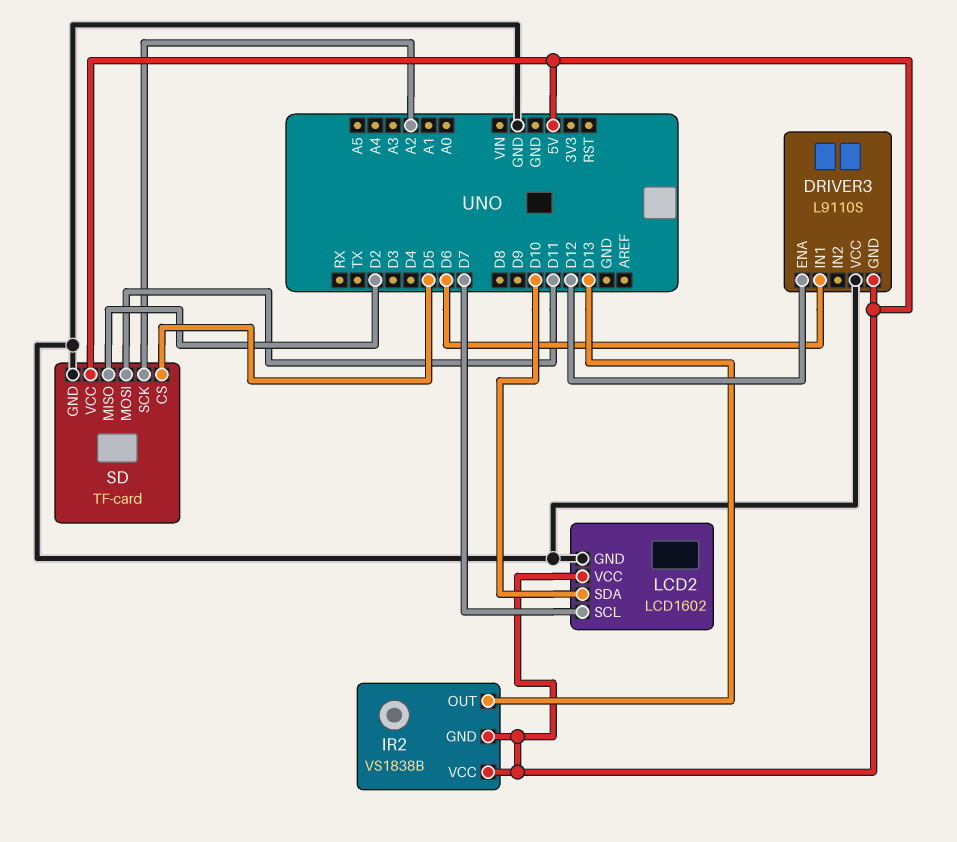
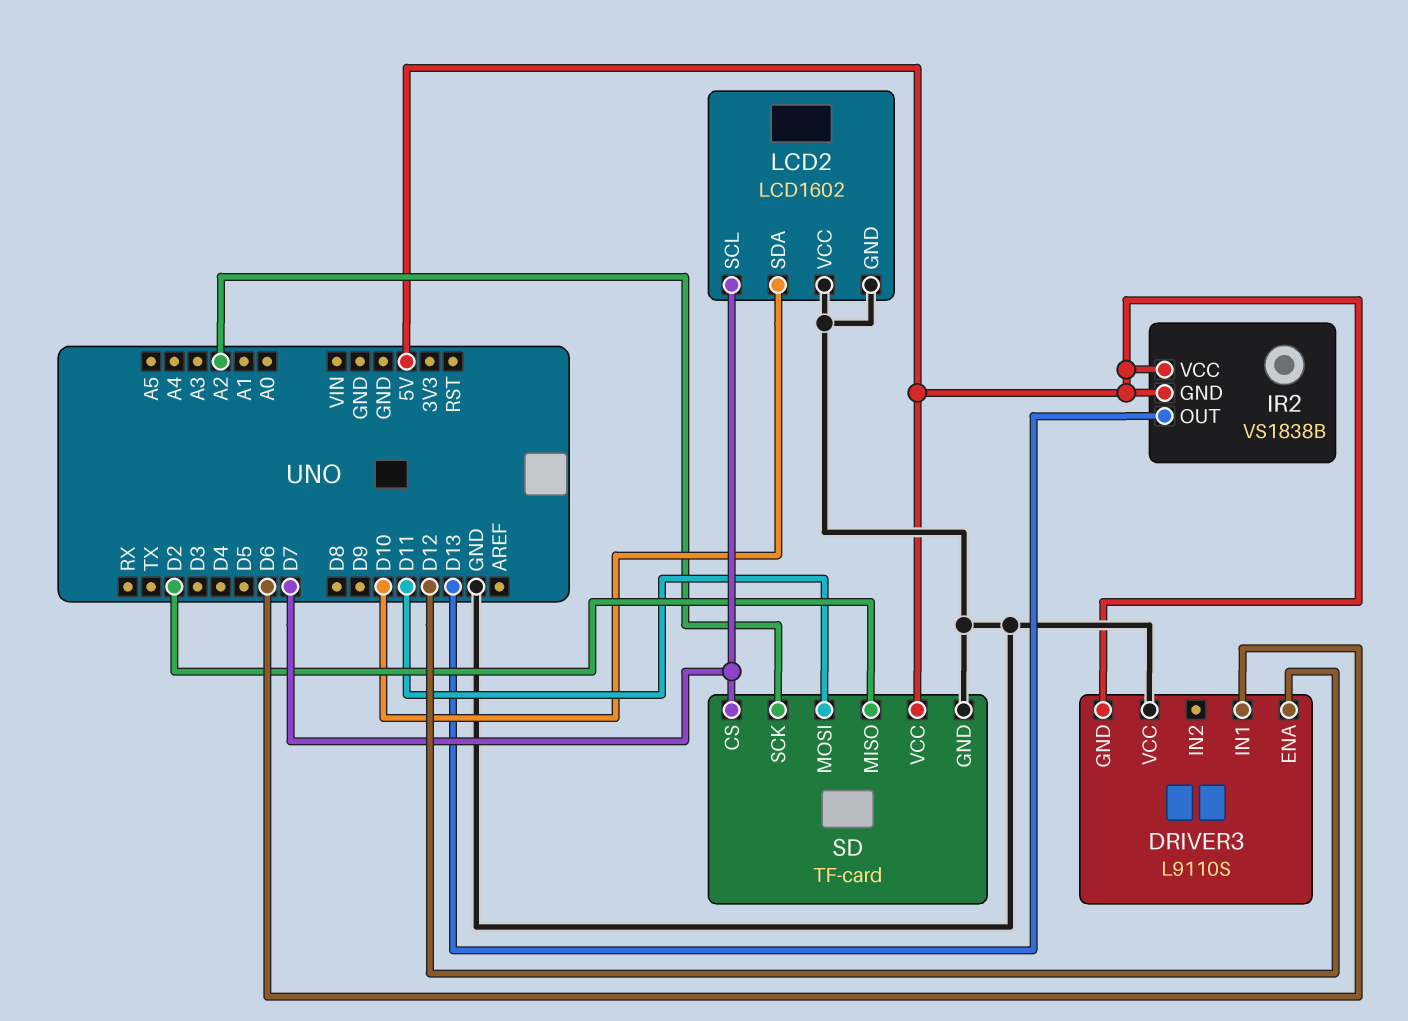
LCD2 pin VCC: 5V -> GND
SD pin CS: D5 -> D7

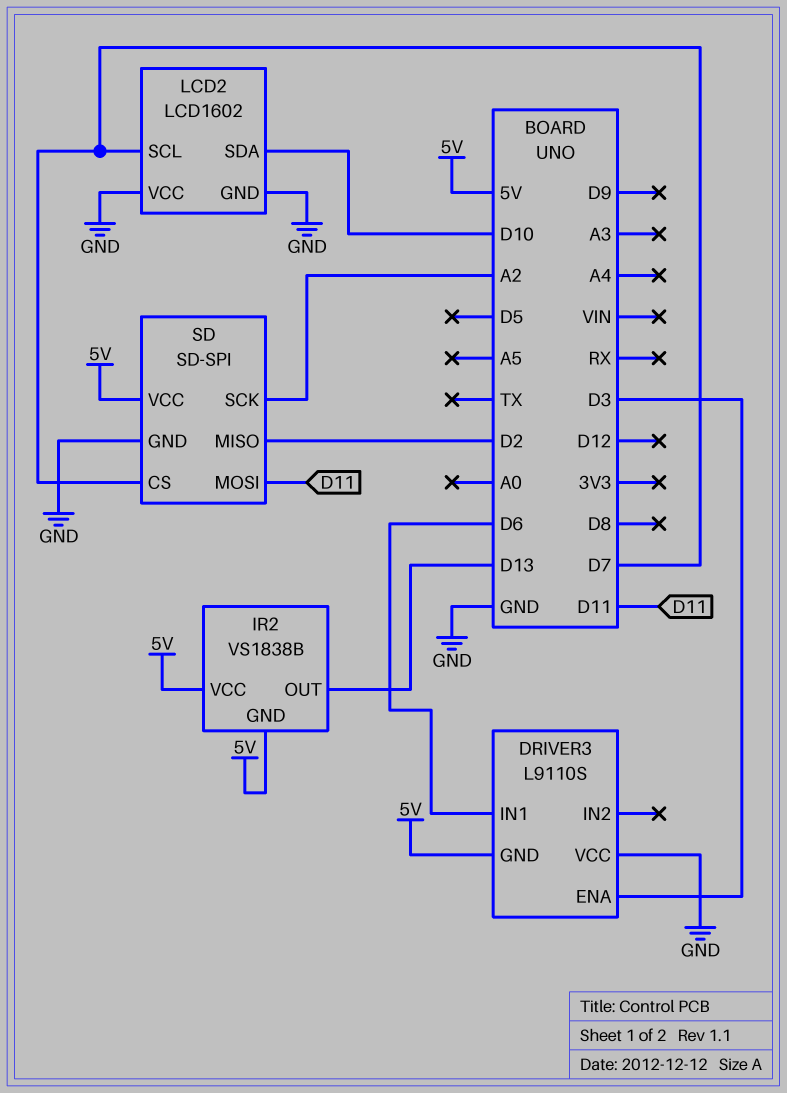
DRIVER3 pin ENA: D12 -> D3
SD: TF-card -> SD-SPI

